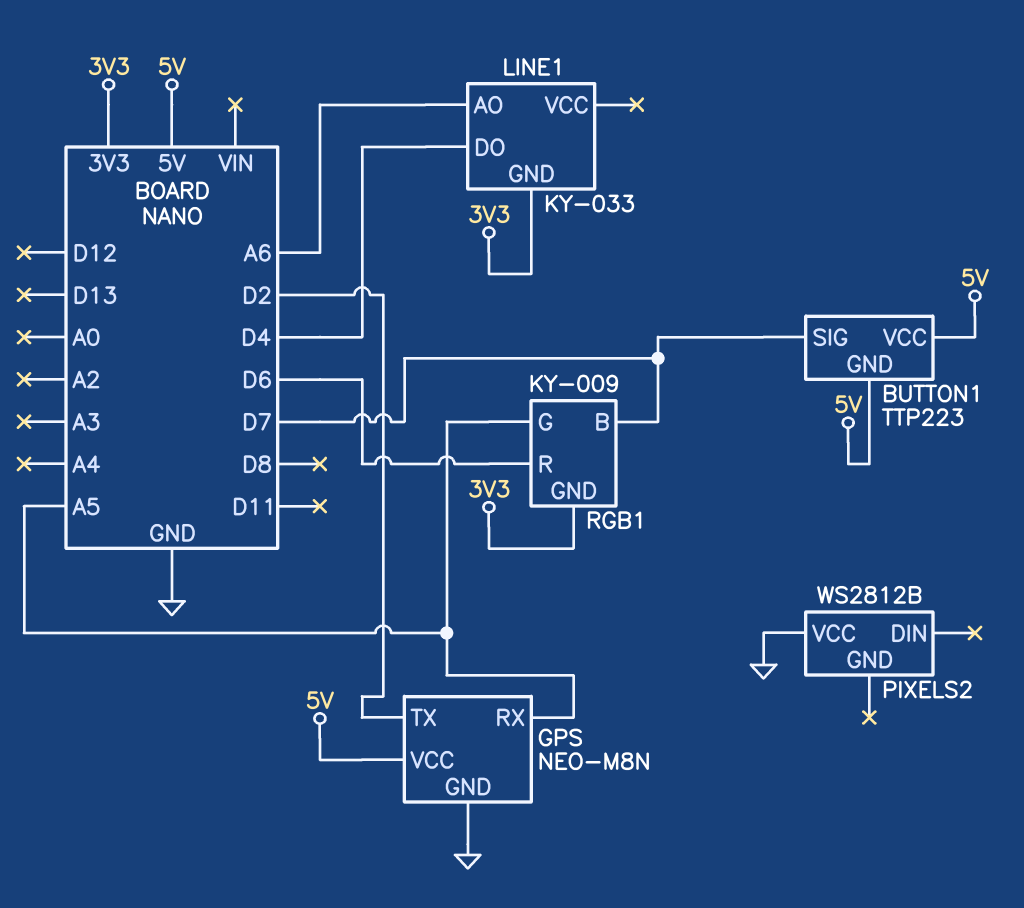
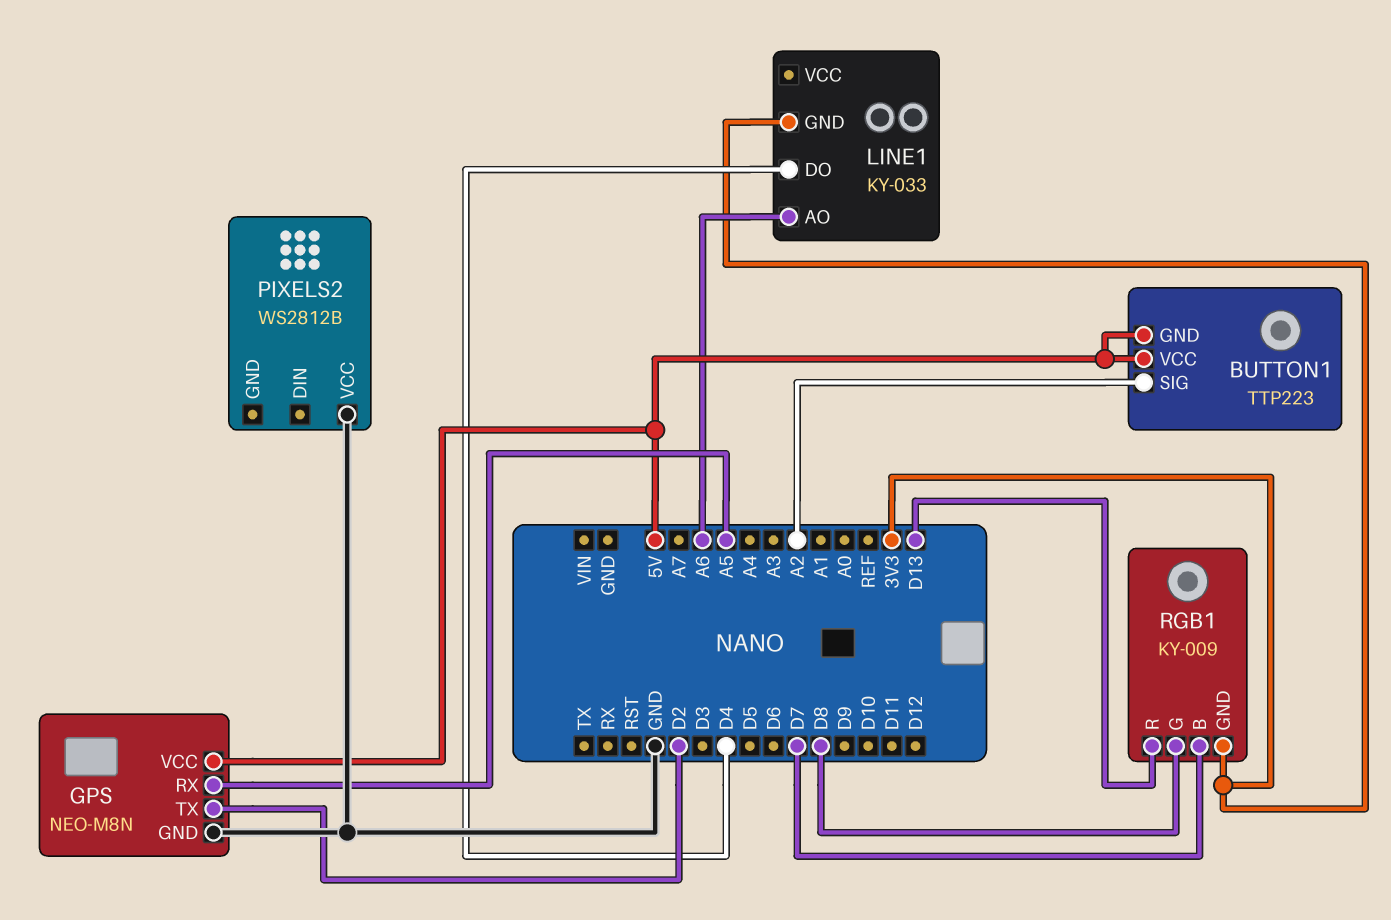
BUTTON1 pin SIG: D7 -> A2
RGB1 pin G: A5 -> D8
RGB1 pin R: D6 -> D13

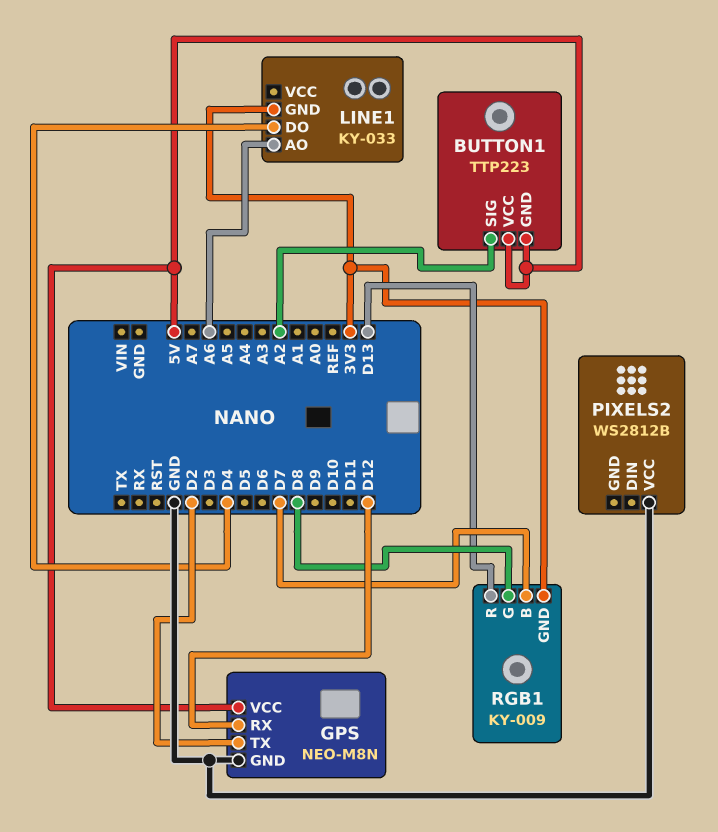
GPS pin RX: A5 -> D12

